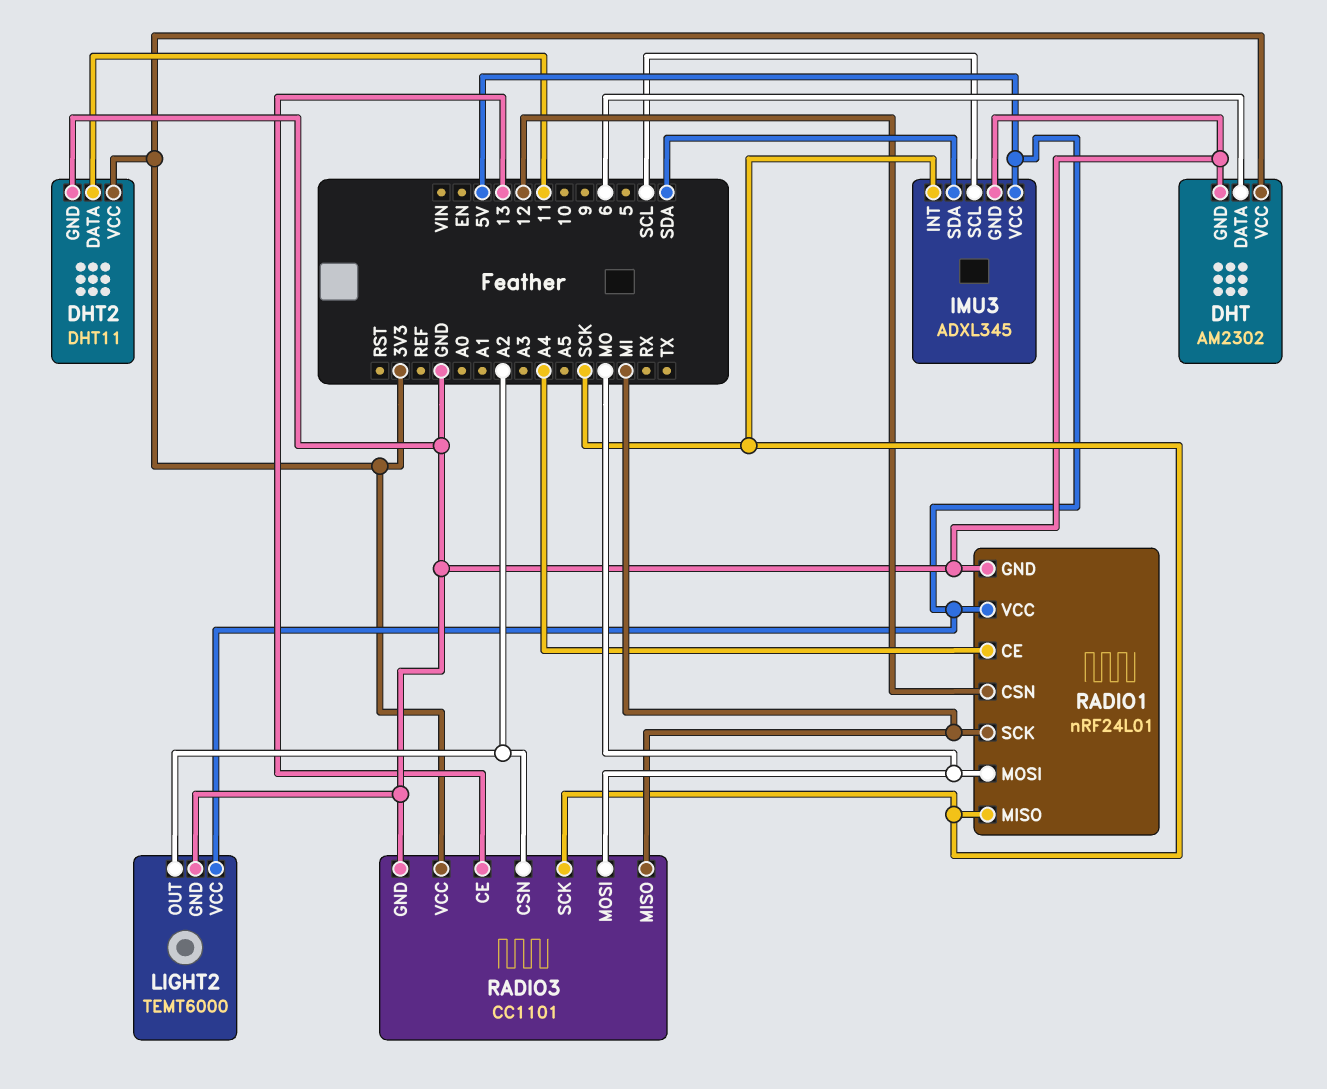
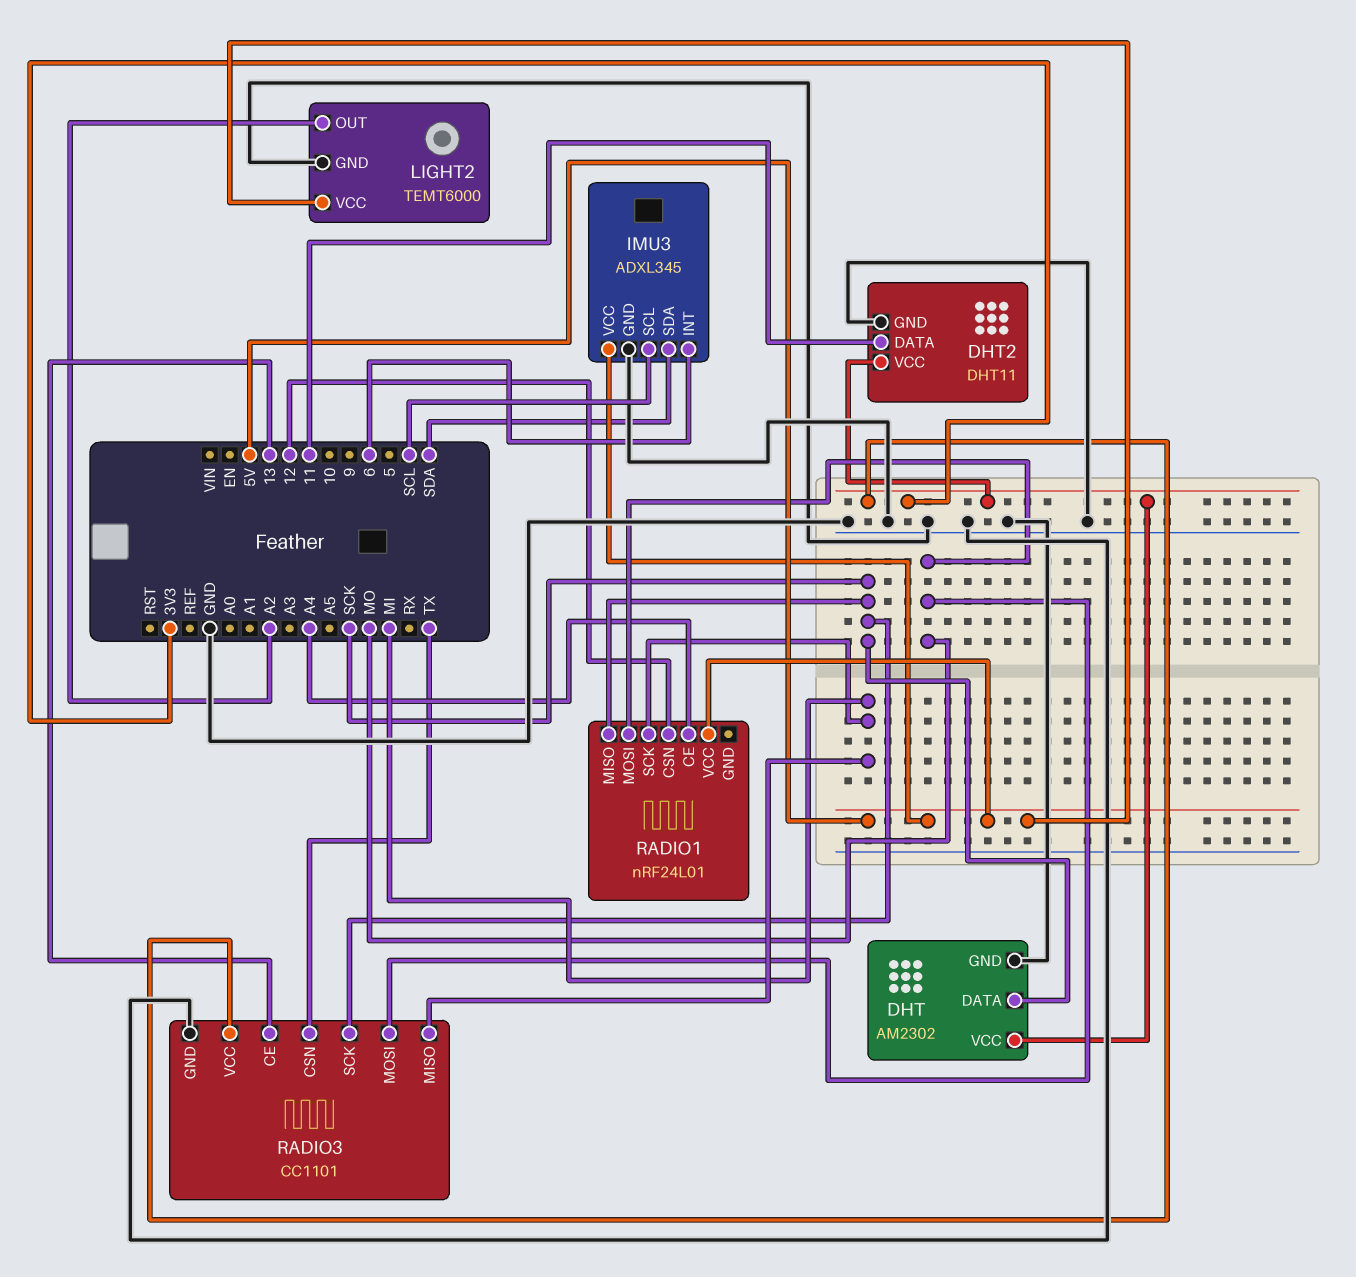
DHT pin DATA: 6 -> SCK
IMU3 pin INT: SCK -> 6
RADIO1 pin GND: GND -> none
RADIO3 pin CSN: A2 -> TX

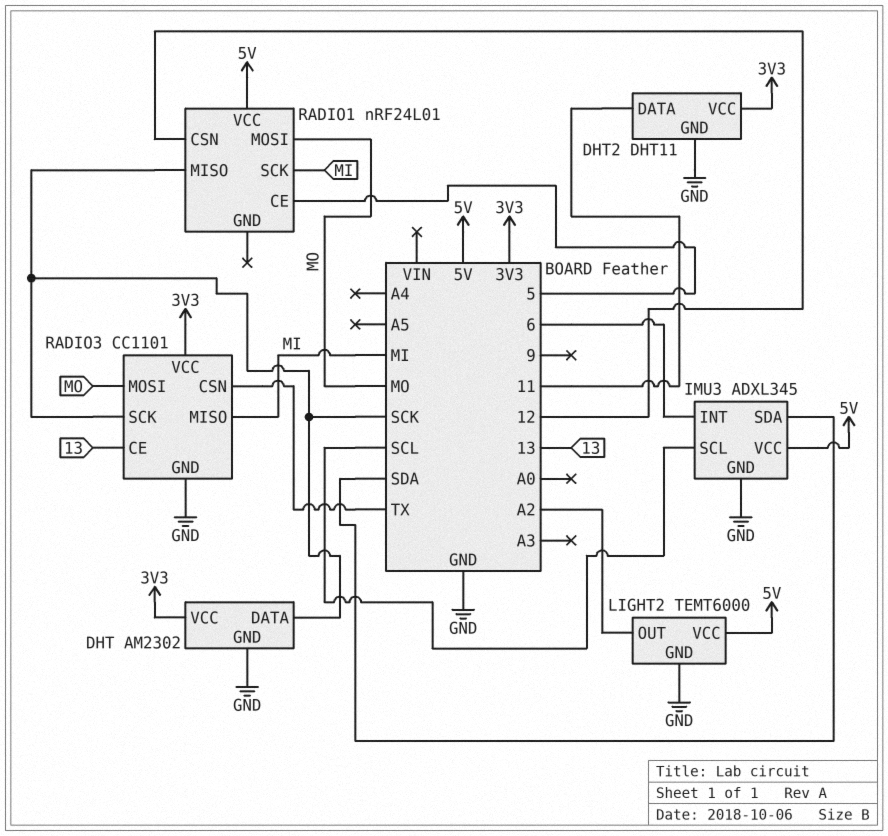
RADIO1 pin CE: A4 -> 5

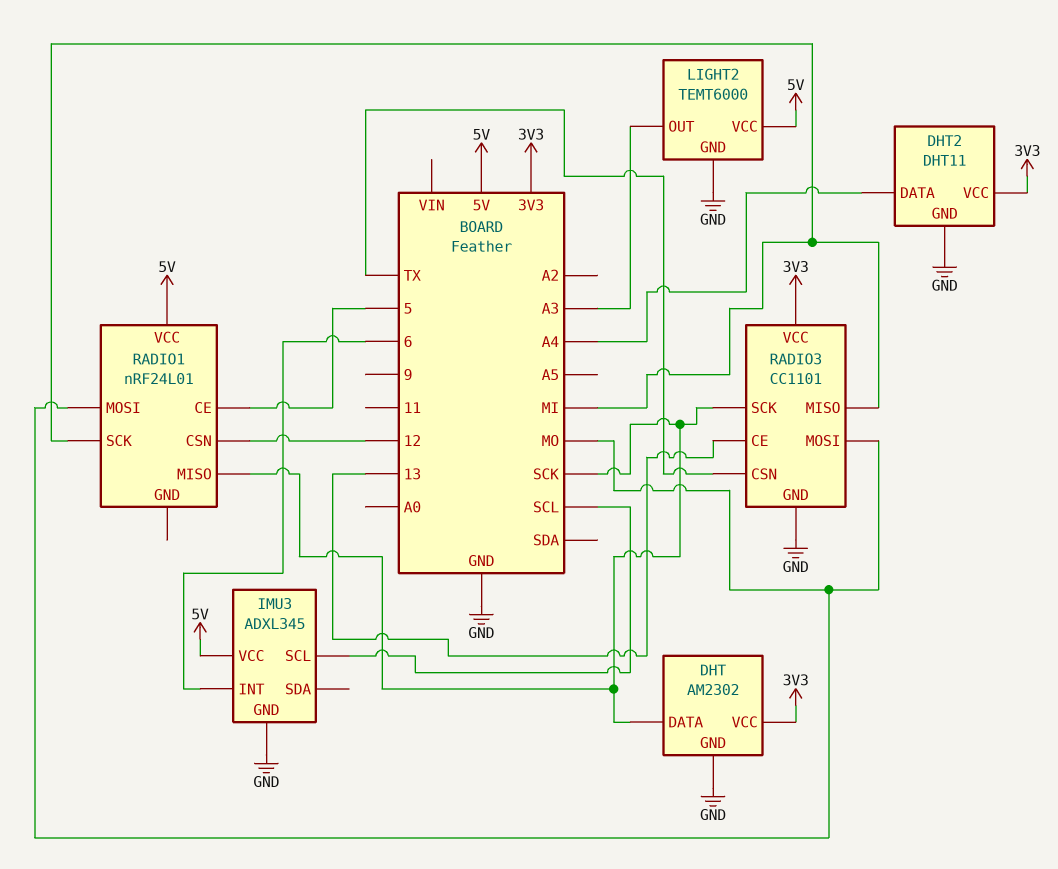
DHT2 pin DATA: 11 -> A4
IMU3 pin SDA: SDA -> none
LIGHT2 pin OUT: A2 -> A3

